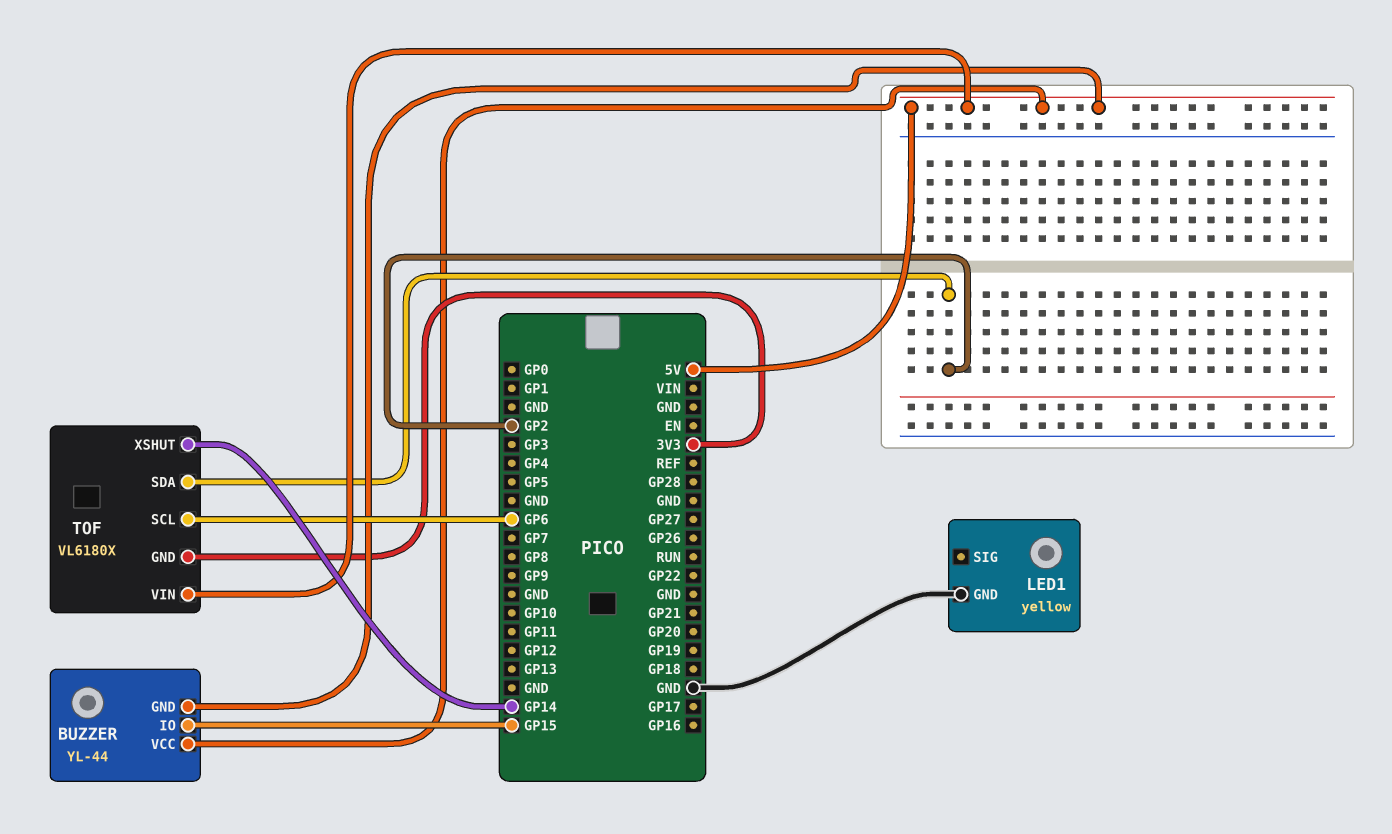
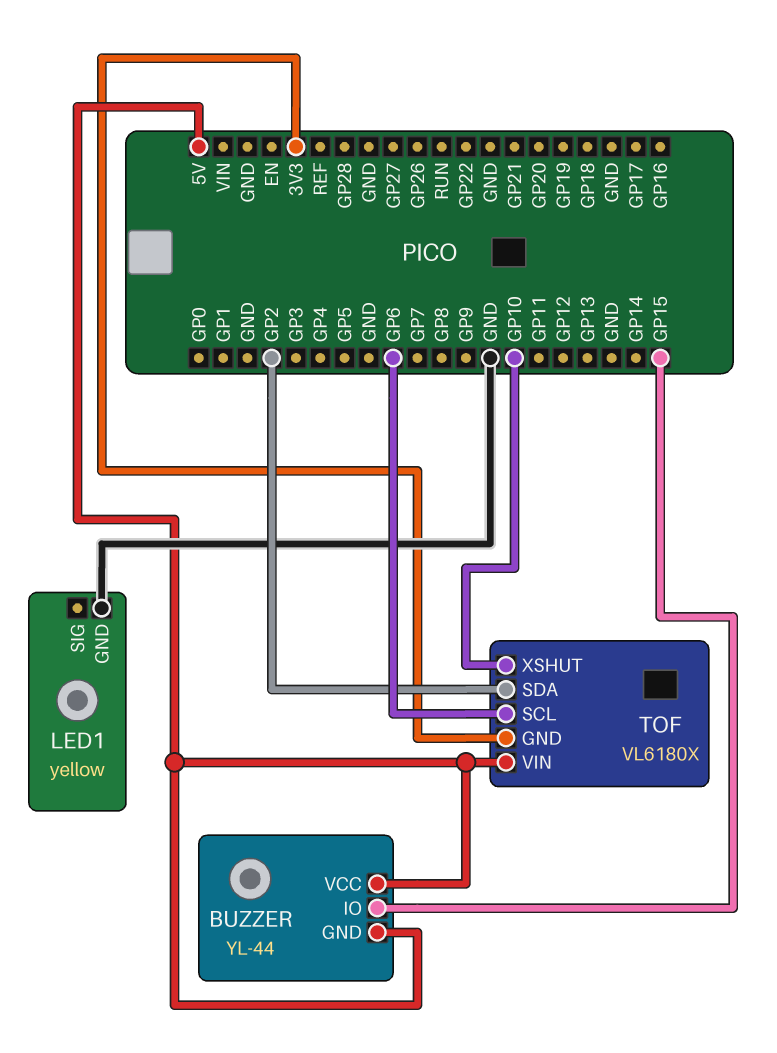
TOF pin XSHUT: GP14 -> GP10

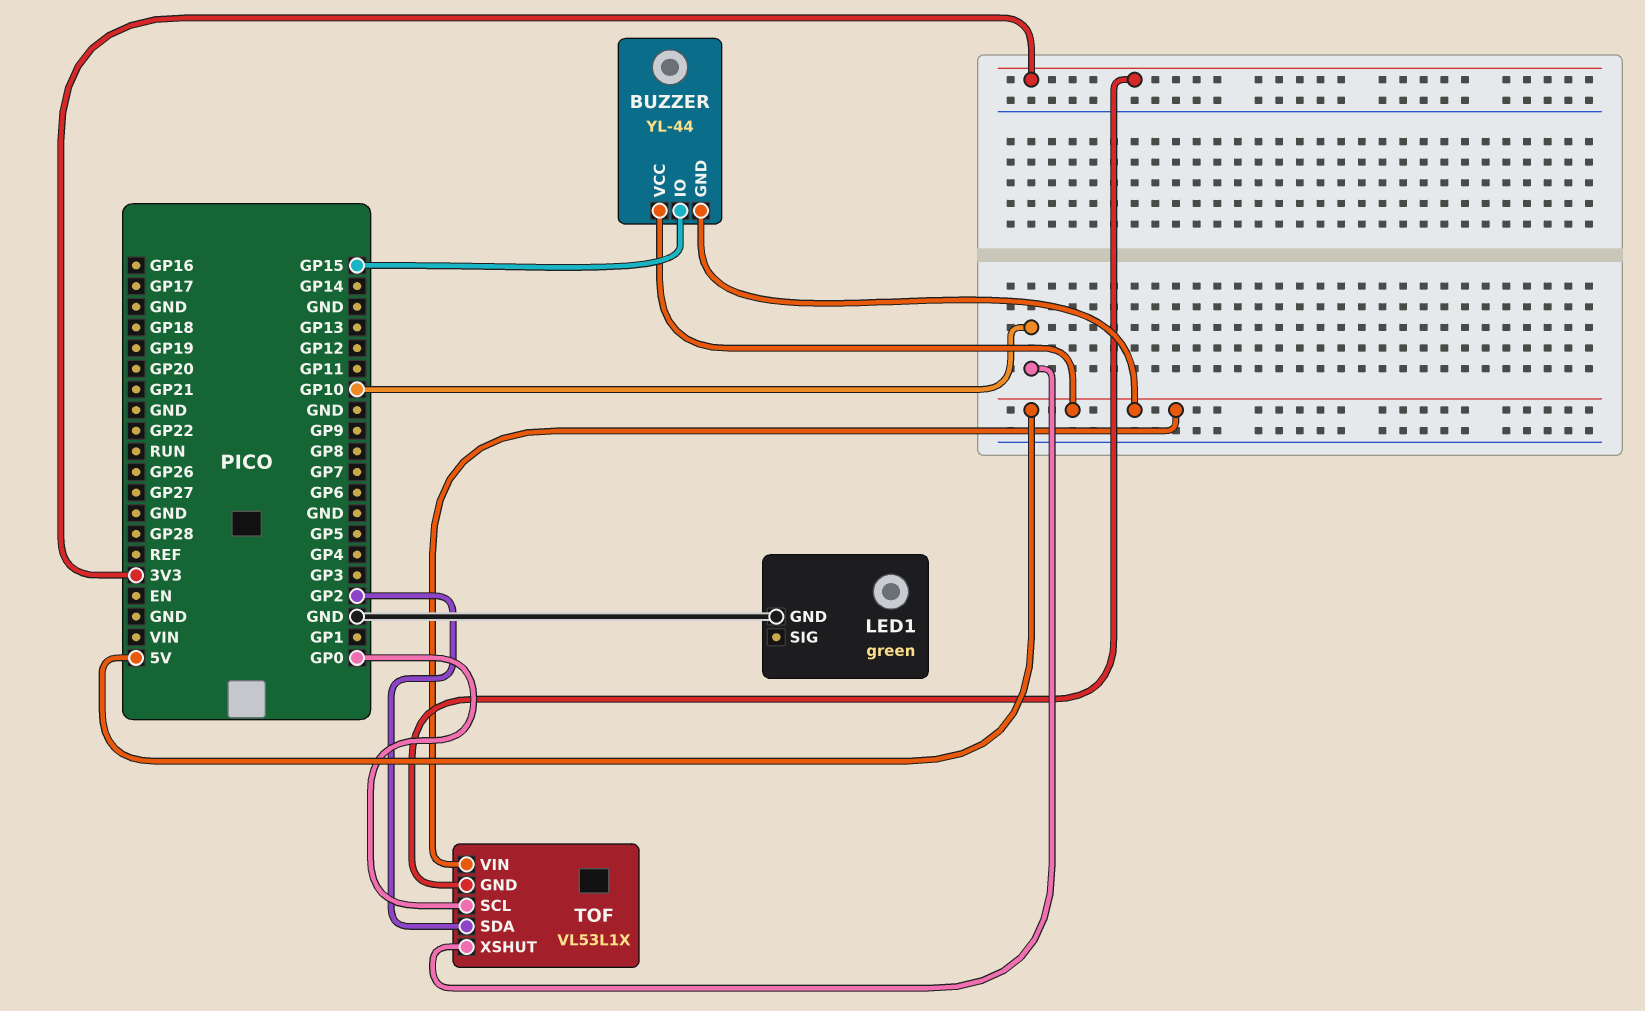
LED1: yellow -> green
TOF: VL6180X -> VL53L1X
TOF pin SCL: GP6 -> GP0

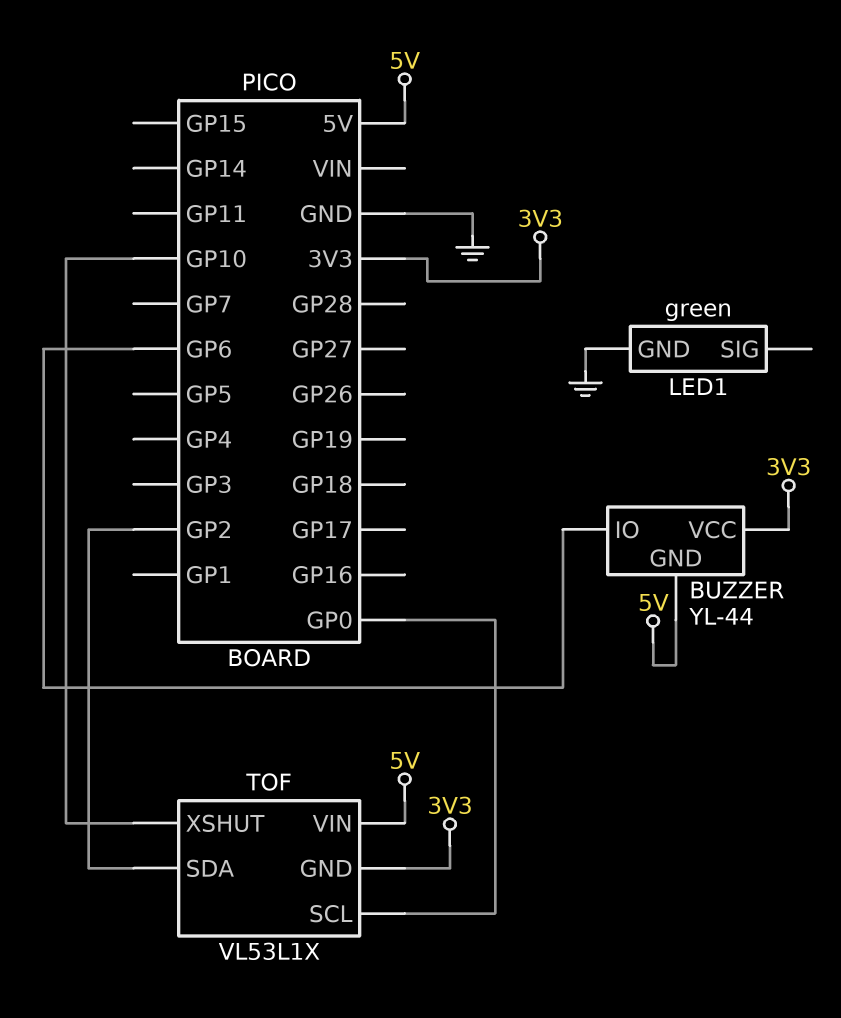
BUZZER pin IO: GP15 -> GP6
BUZZER pin VCC: 5V -> 3V3

